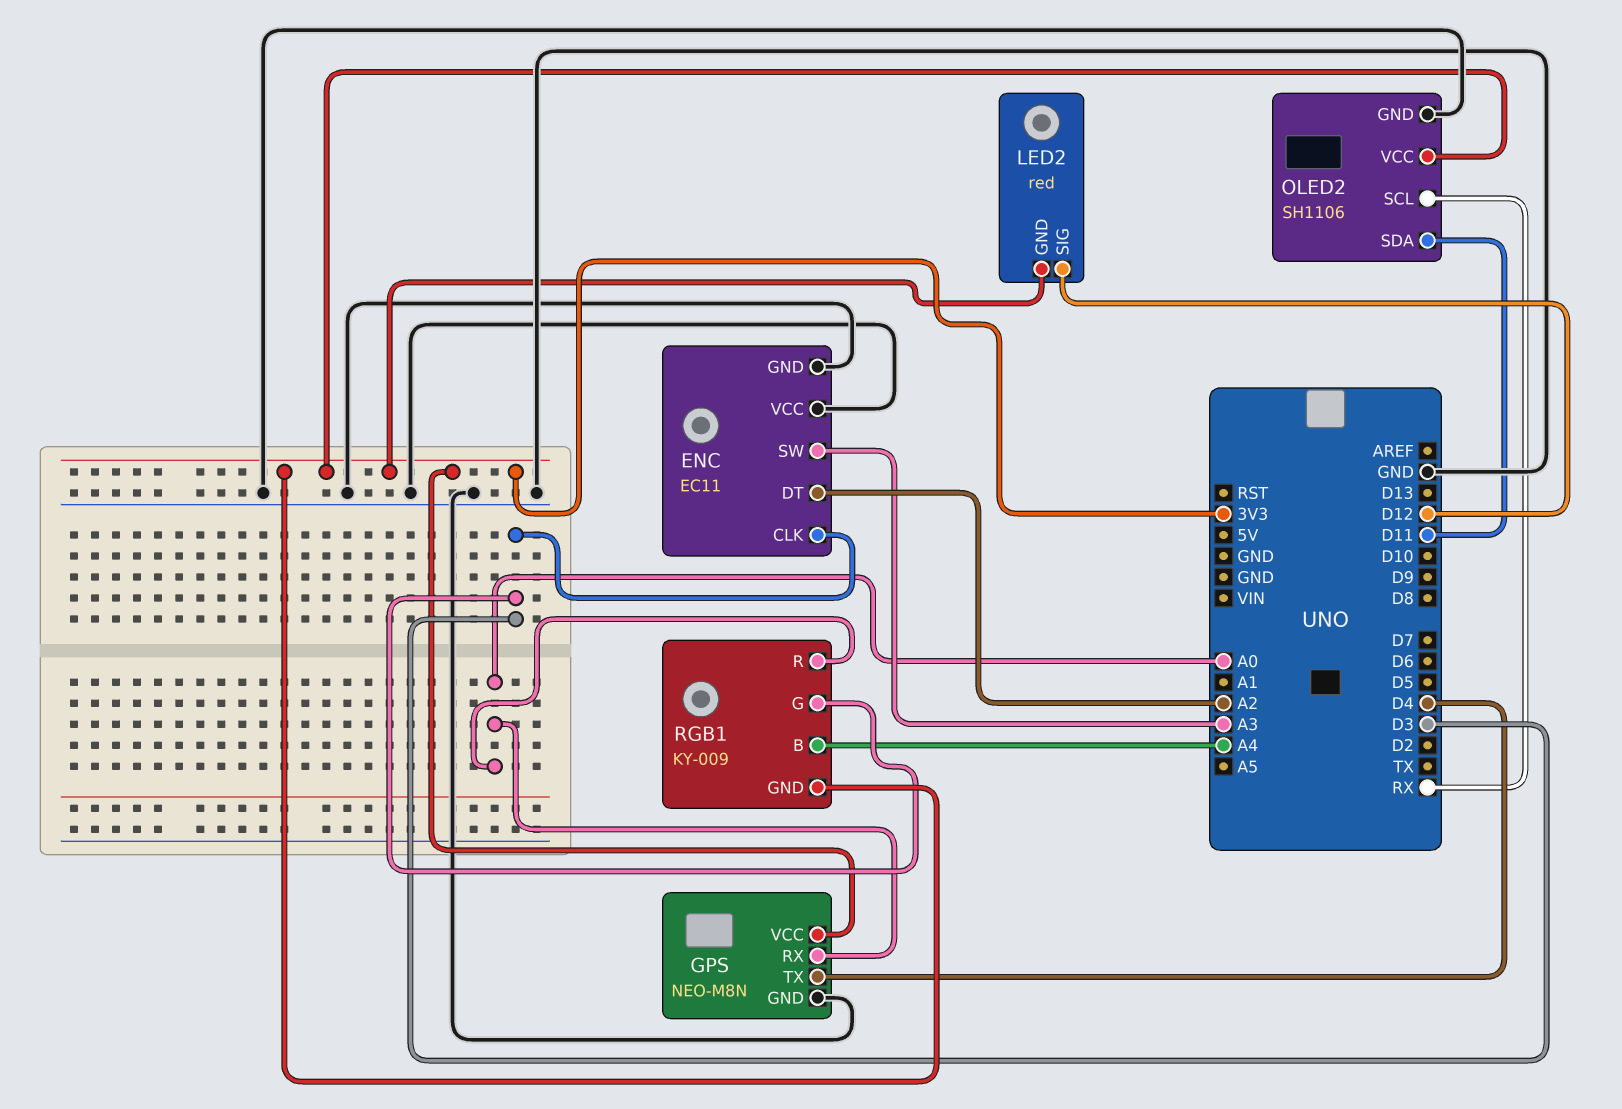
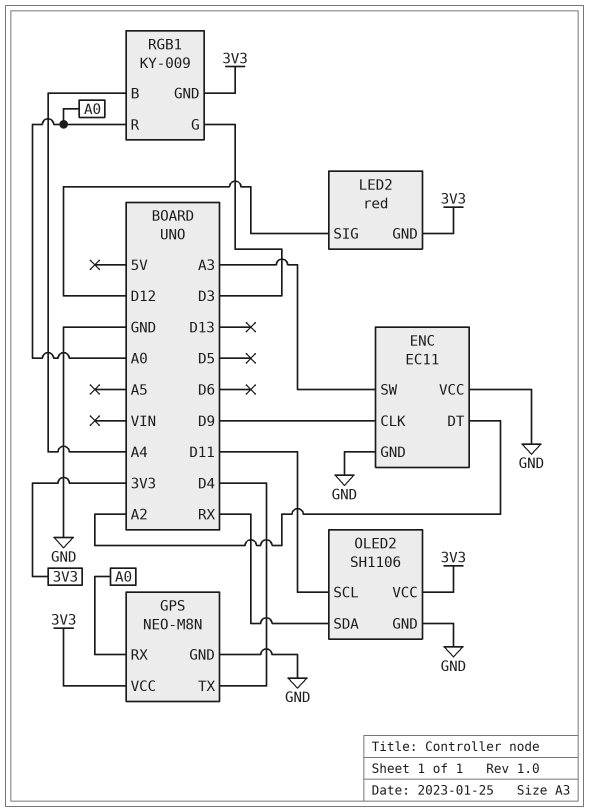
ENC pin CLK: D3 -> D9
OLED2 pin SCL: RX -> D11
OLED2 pin SDA: D11 -> RX

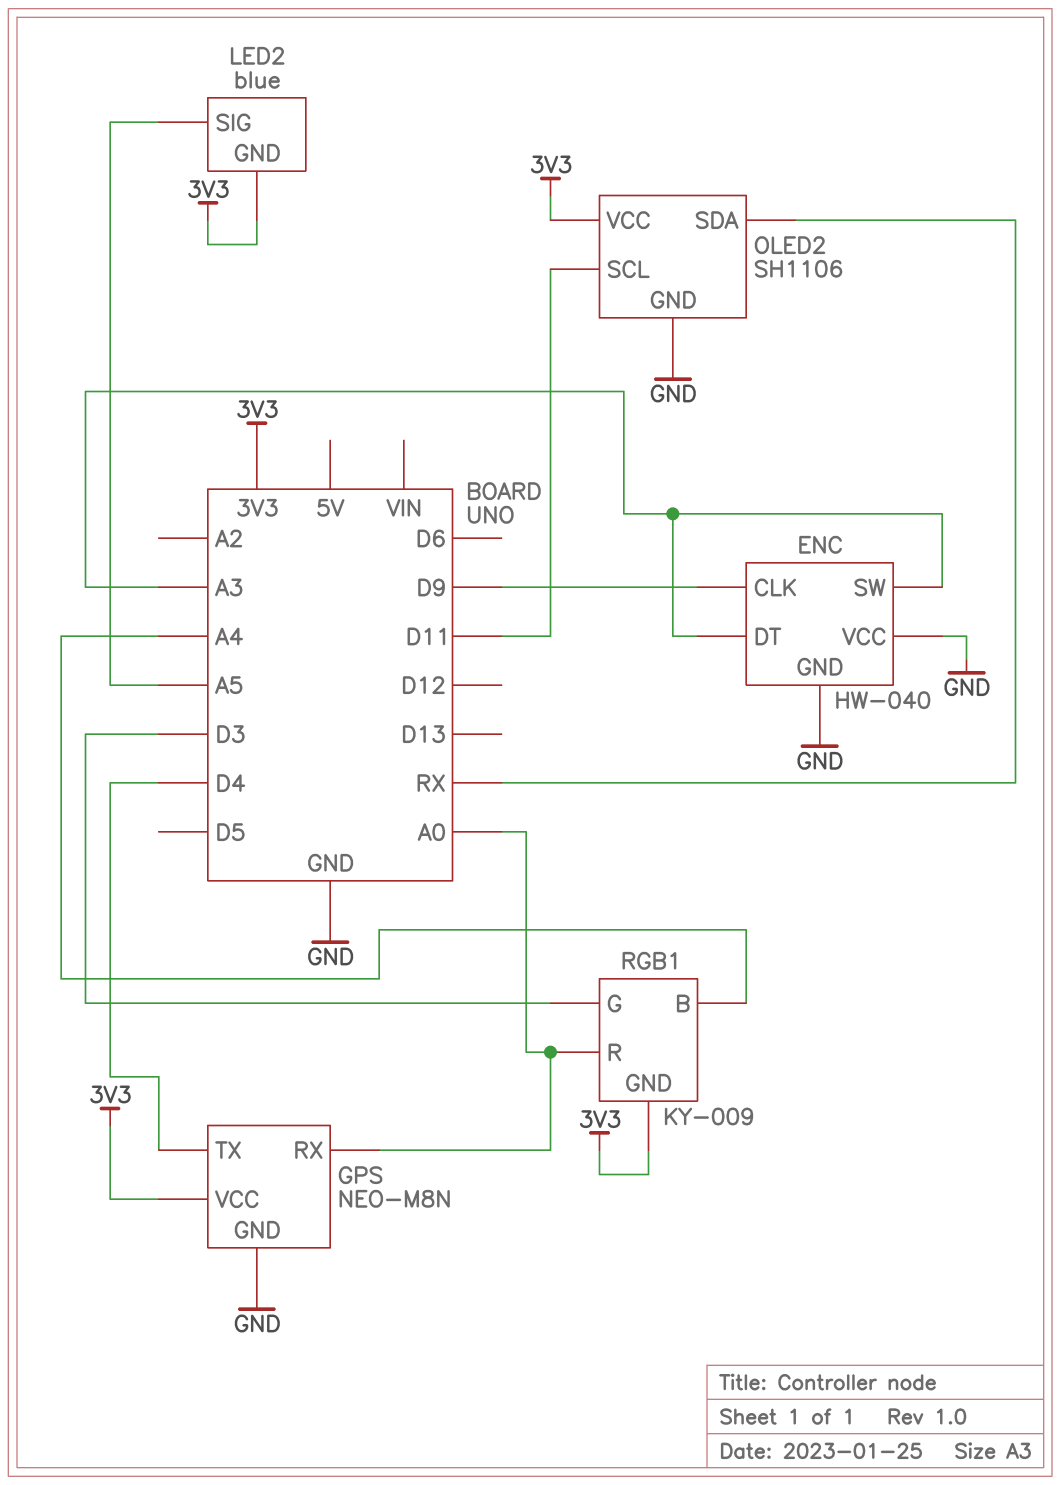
ENC: EC11 -> HW-040
ENC pin DT: A2 -> A3
LED2: red -> blue
LED2 pin SIG: D12 -> A5

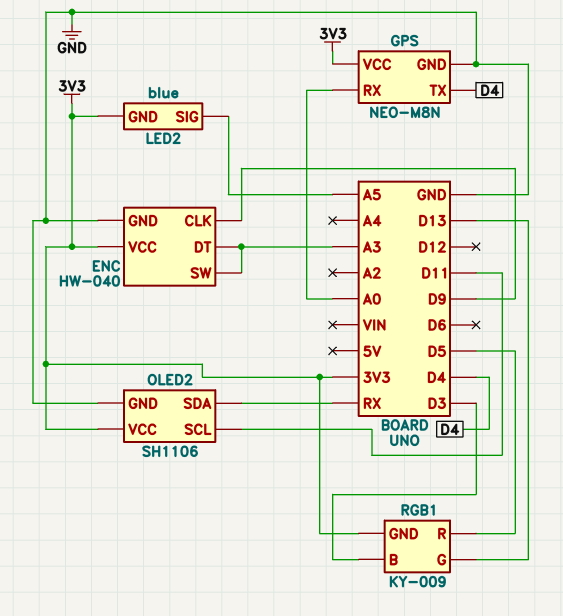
ENC pin VCC: GND -> 3V3
RGB1 pin B: A4 -> D3
RGB1 pin G: D3 -> D13
RGB1 pin R: A0 -> D5

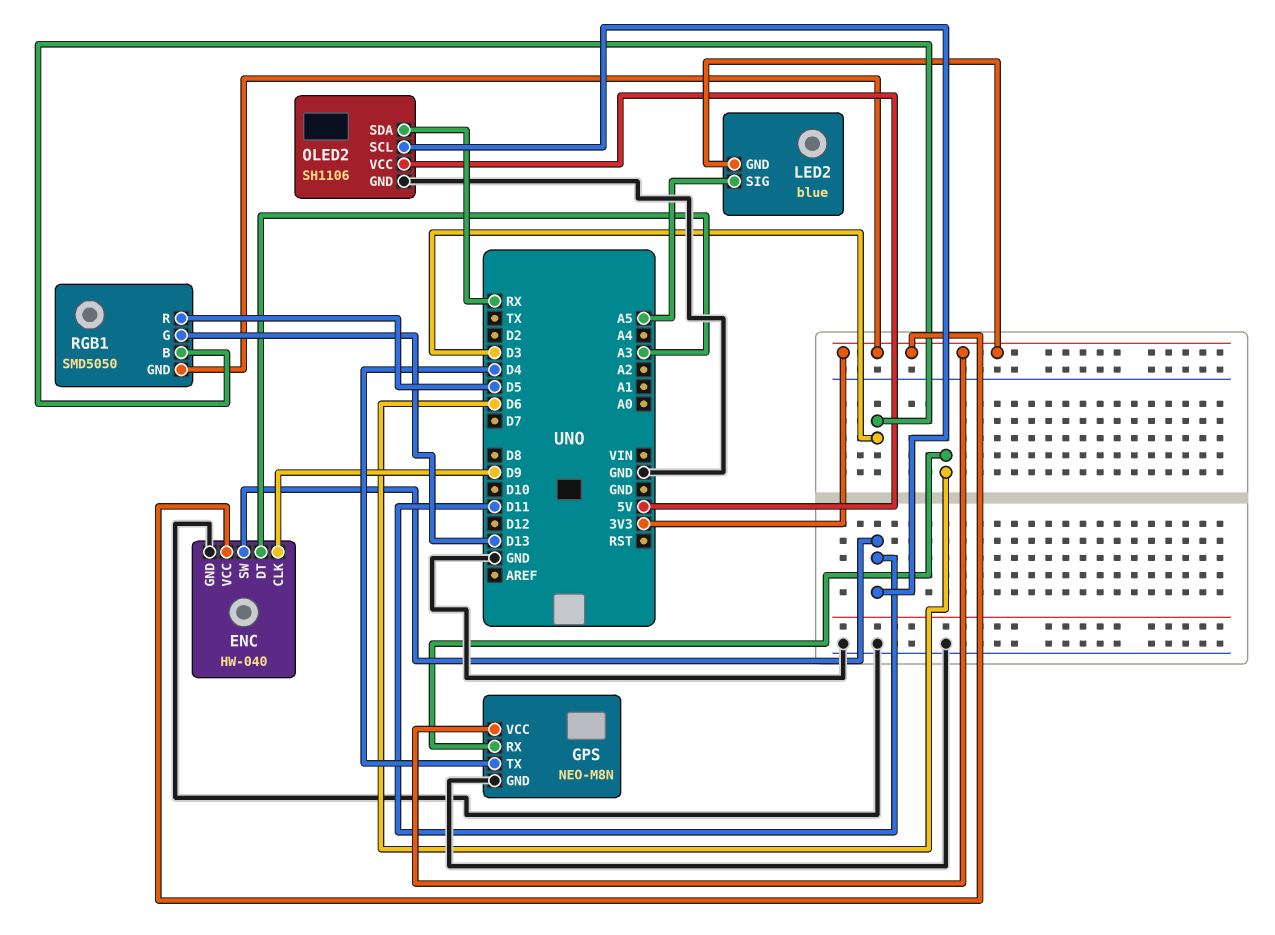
ENC pin SW: A3 -> D11
GPS pin RX: A0 -> D6
OLED2 pin VCC: 3V3 -> 5V
RGB1: KY-009 -> SMD5050

